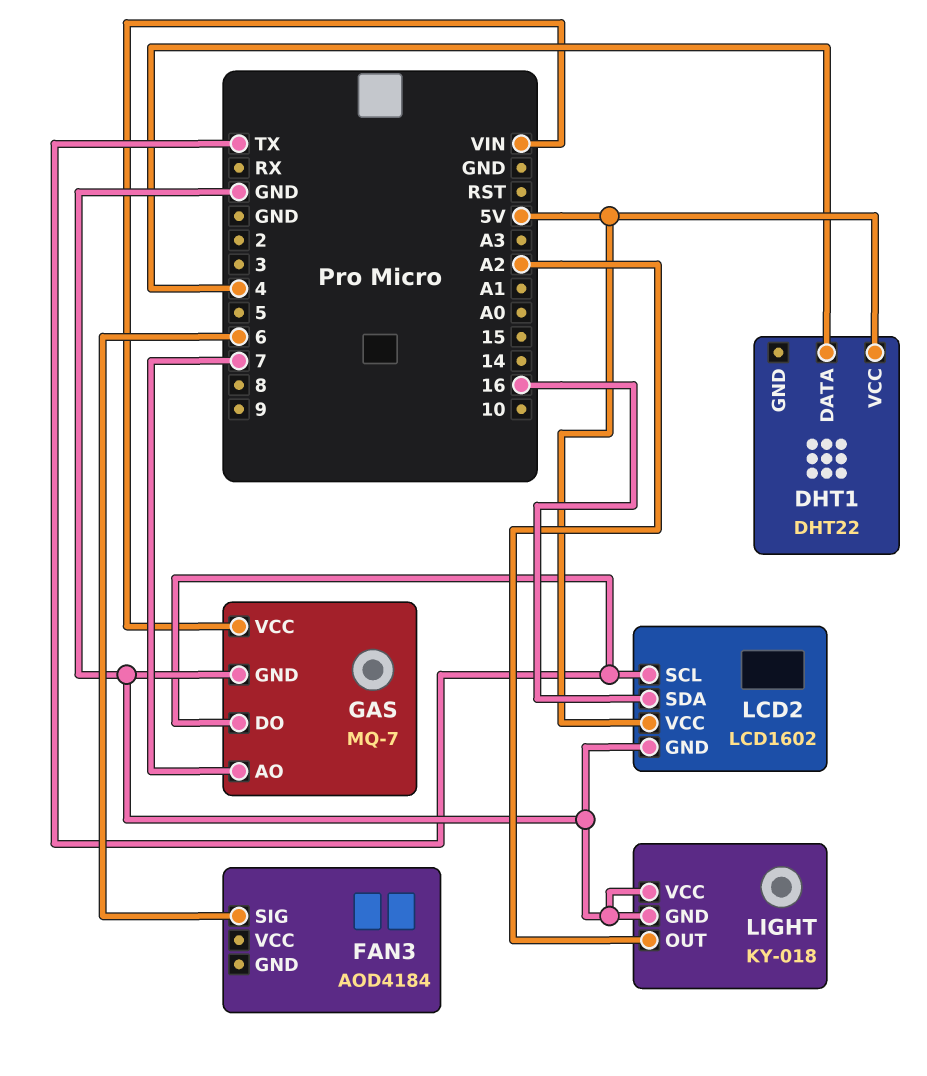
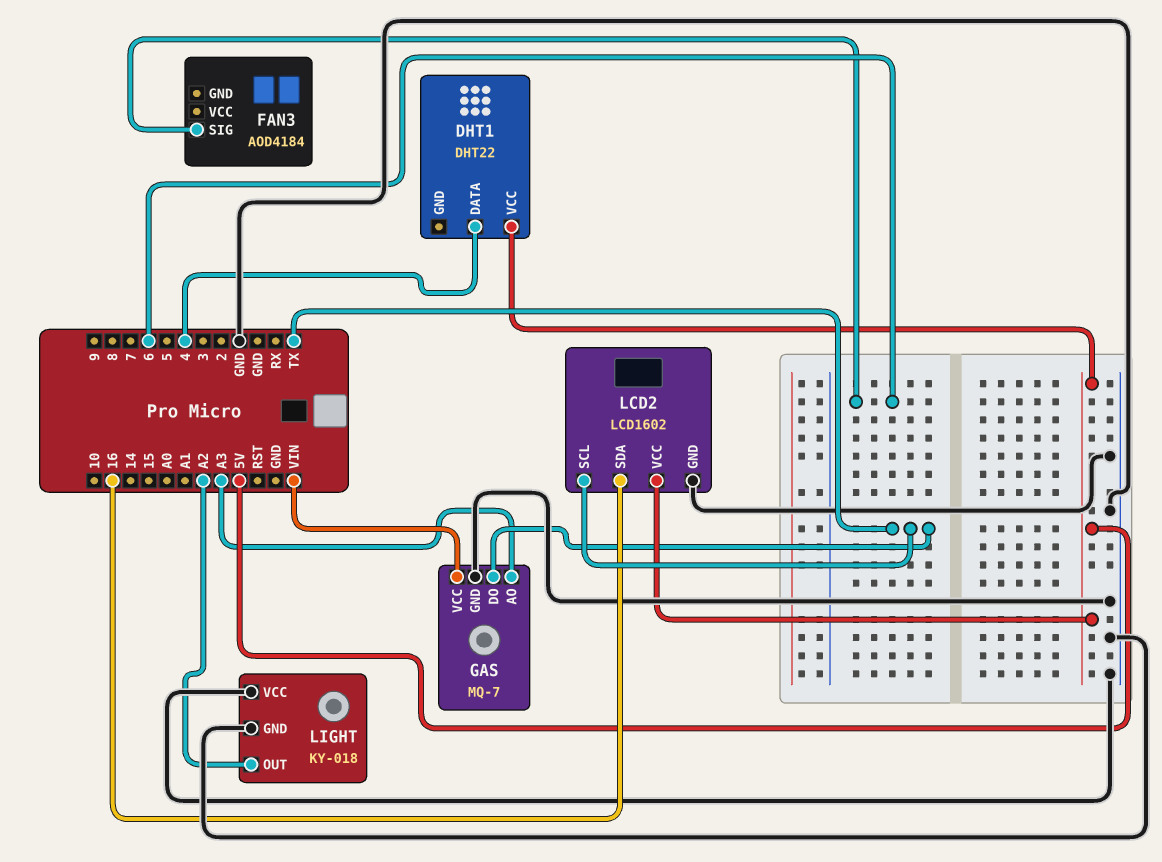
GAS pin AO: 7 -> A3

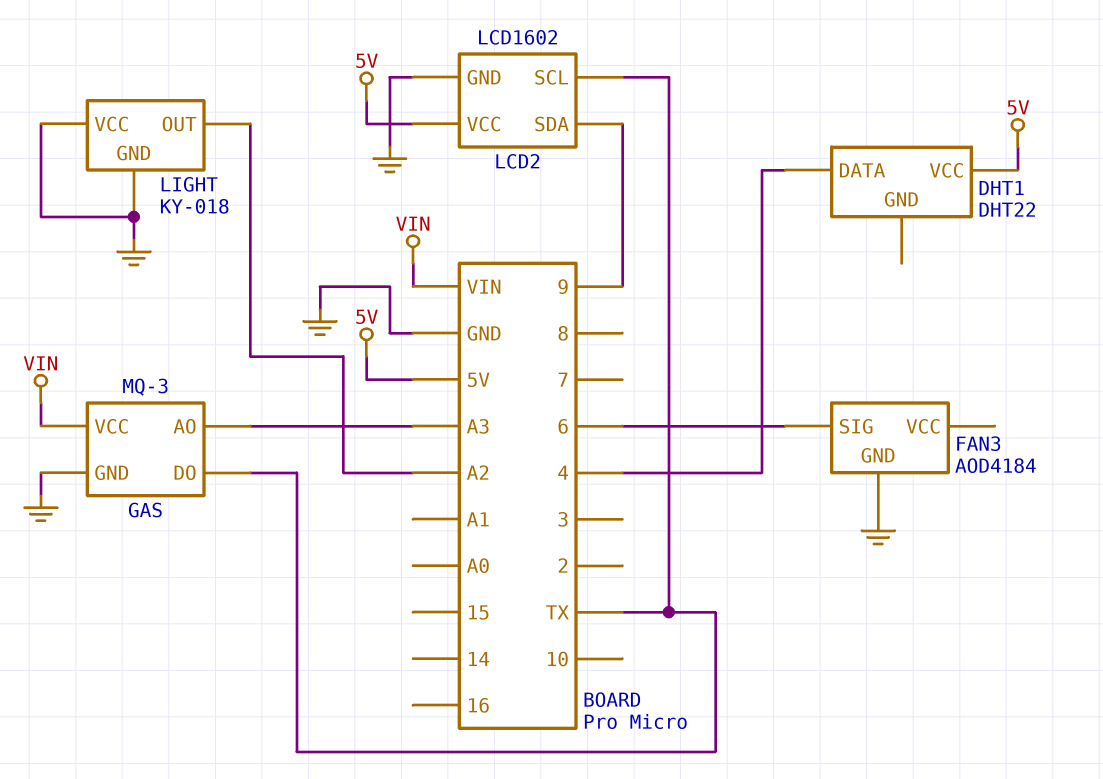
FAN3 pin GND: none -> GND
GAS: MQ-7 -> MQ-3
LCD2 pin SDA: 16 -> 9

